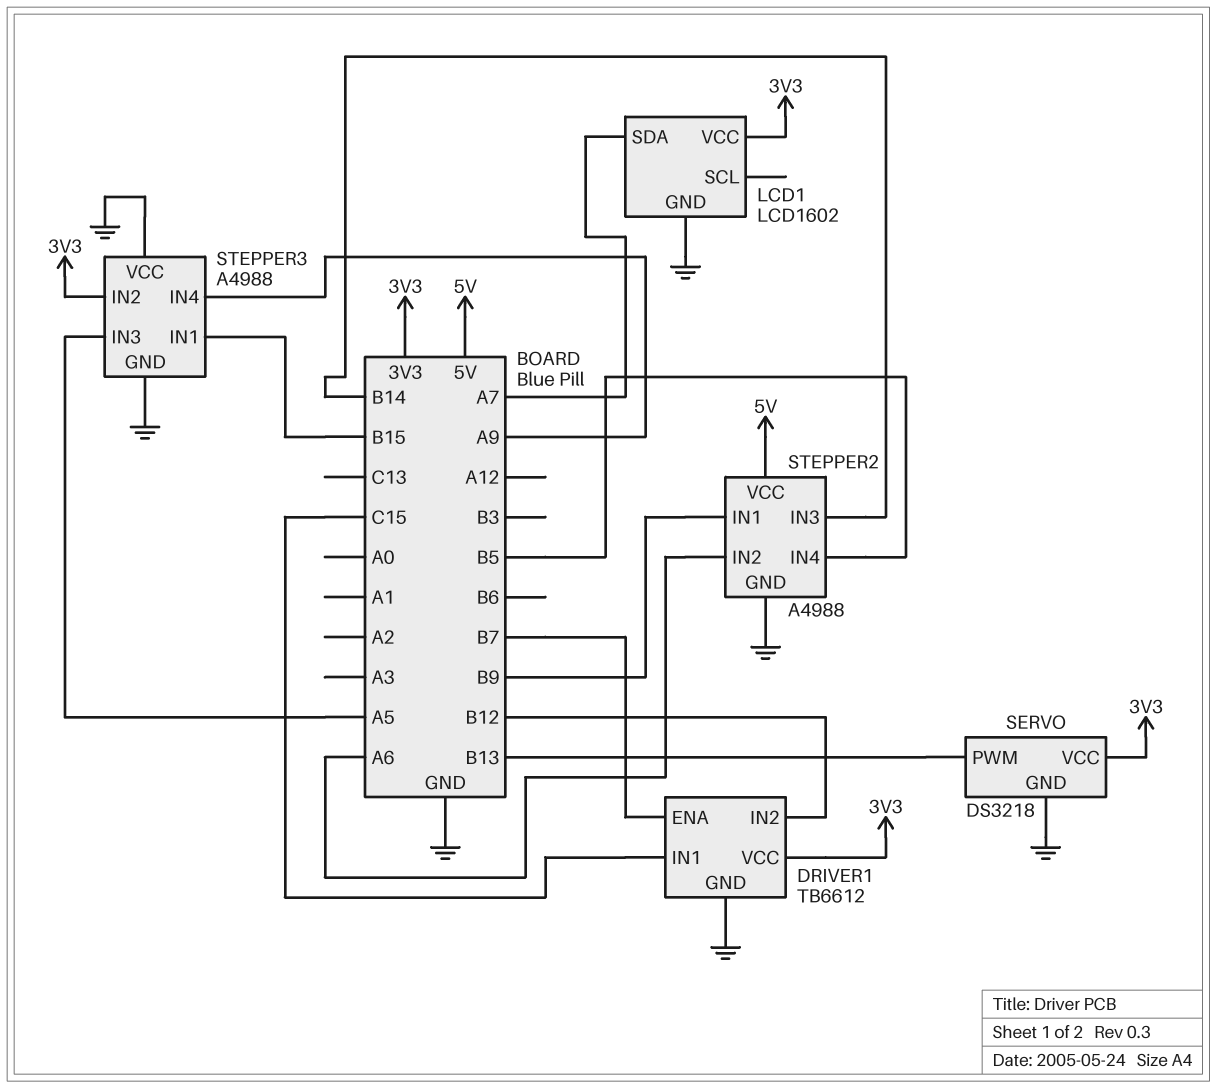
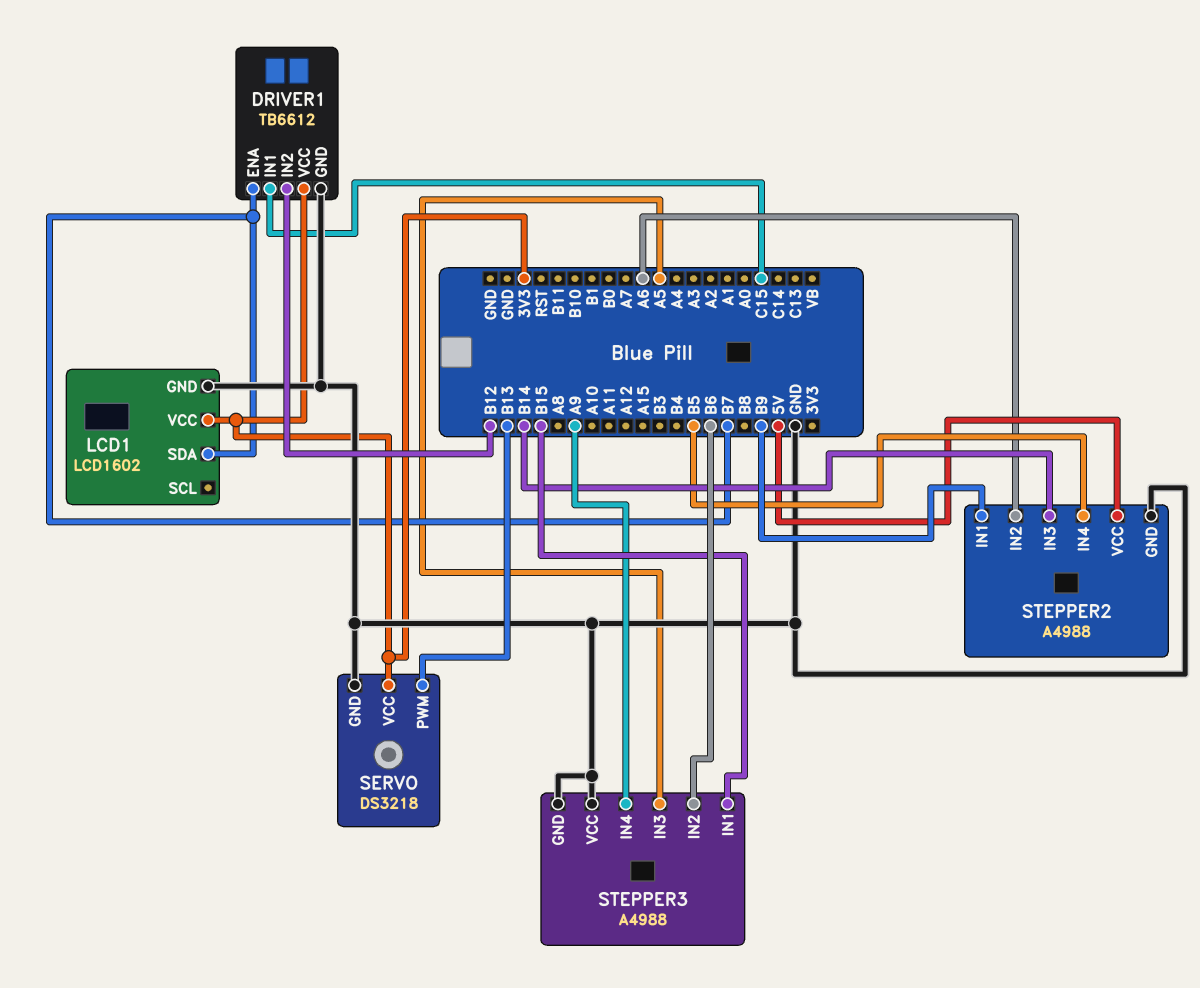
LCD1 pin SDA: A7 -> B7
STEPPER3 pin IN2: 3V3 -> B6

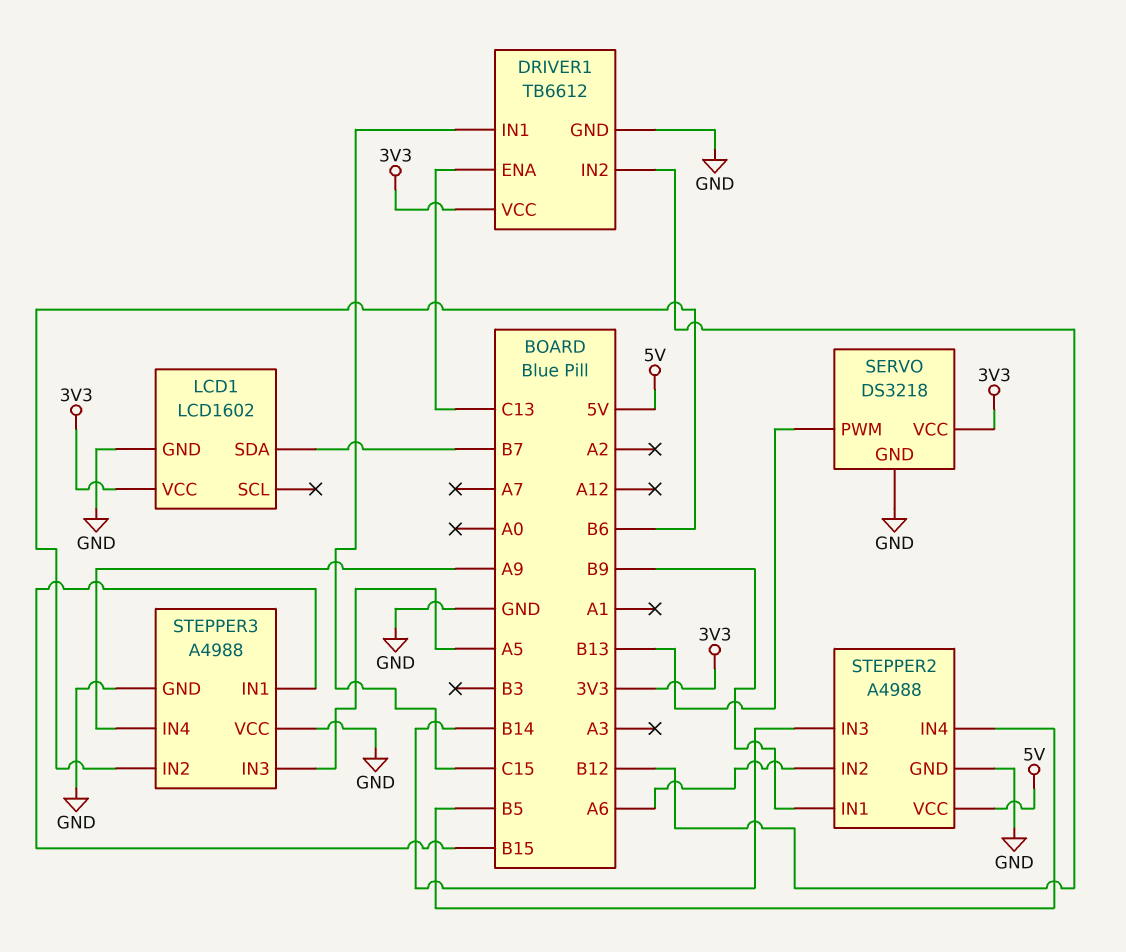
DRIVER1 pin ENA: B7 -> C13

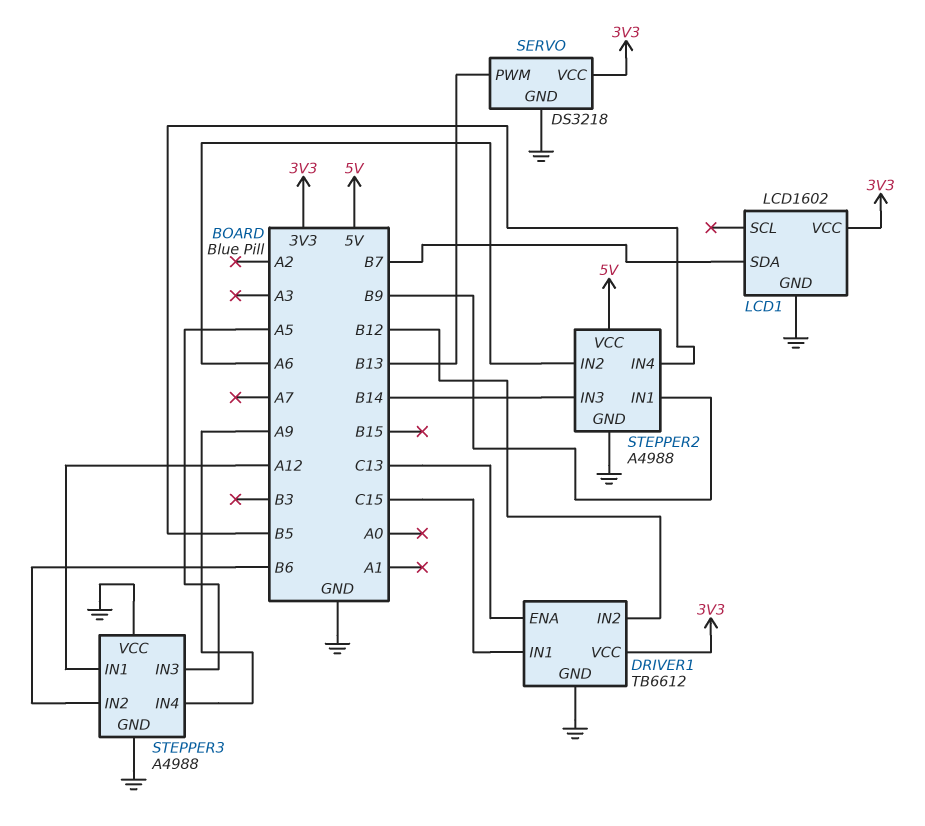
STEPPER3 pin IN1: B15 -> A12

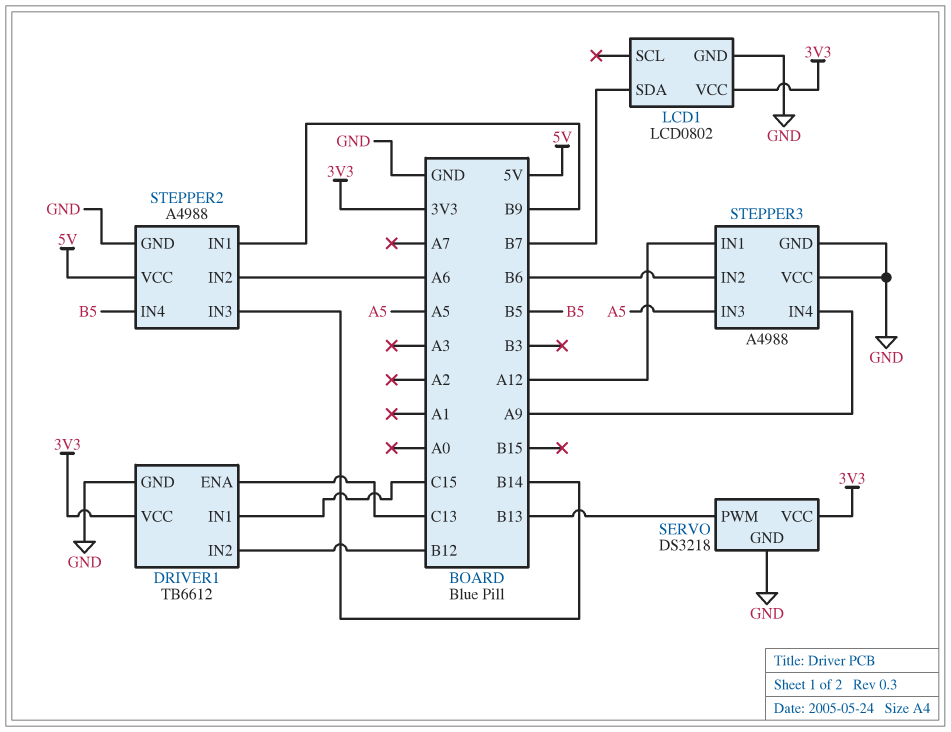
LCD1: LCD1602 -> LCD0802

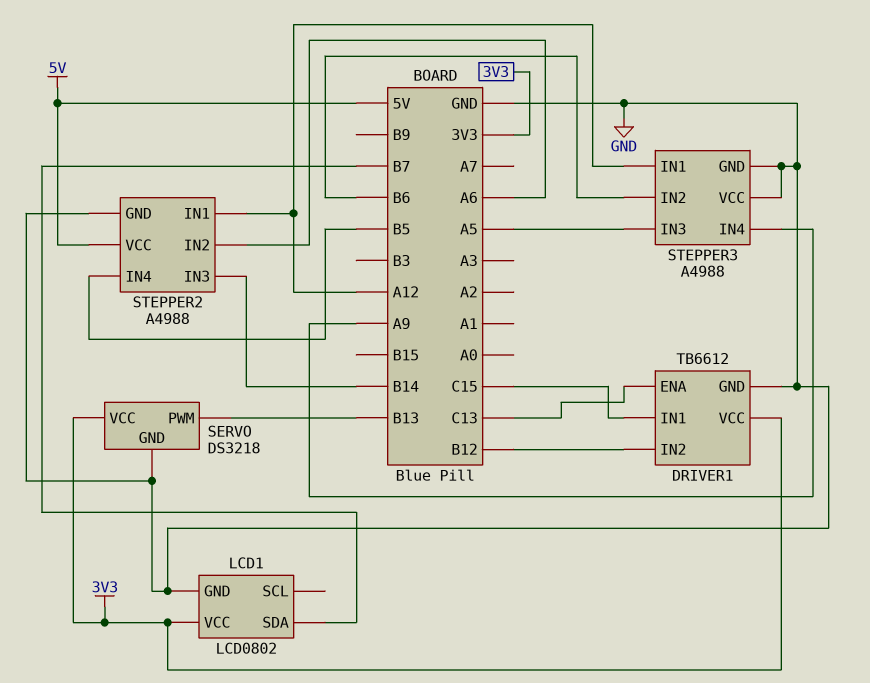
STEPPER2 pin IN1: B9 -> A12

